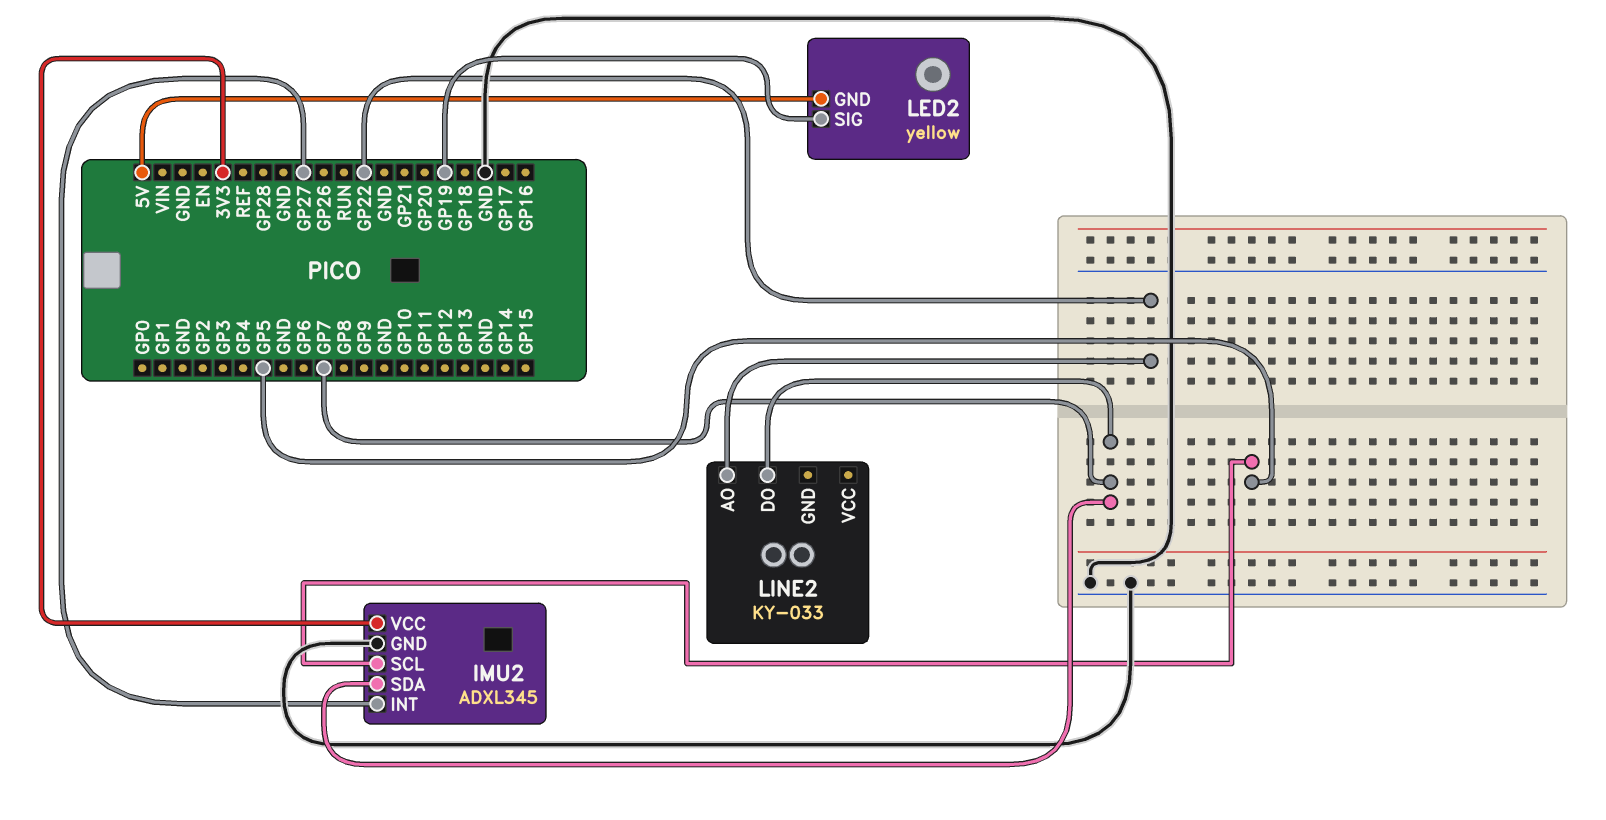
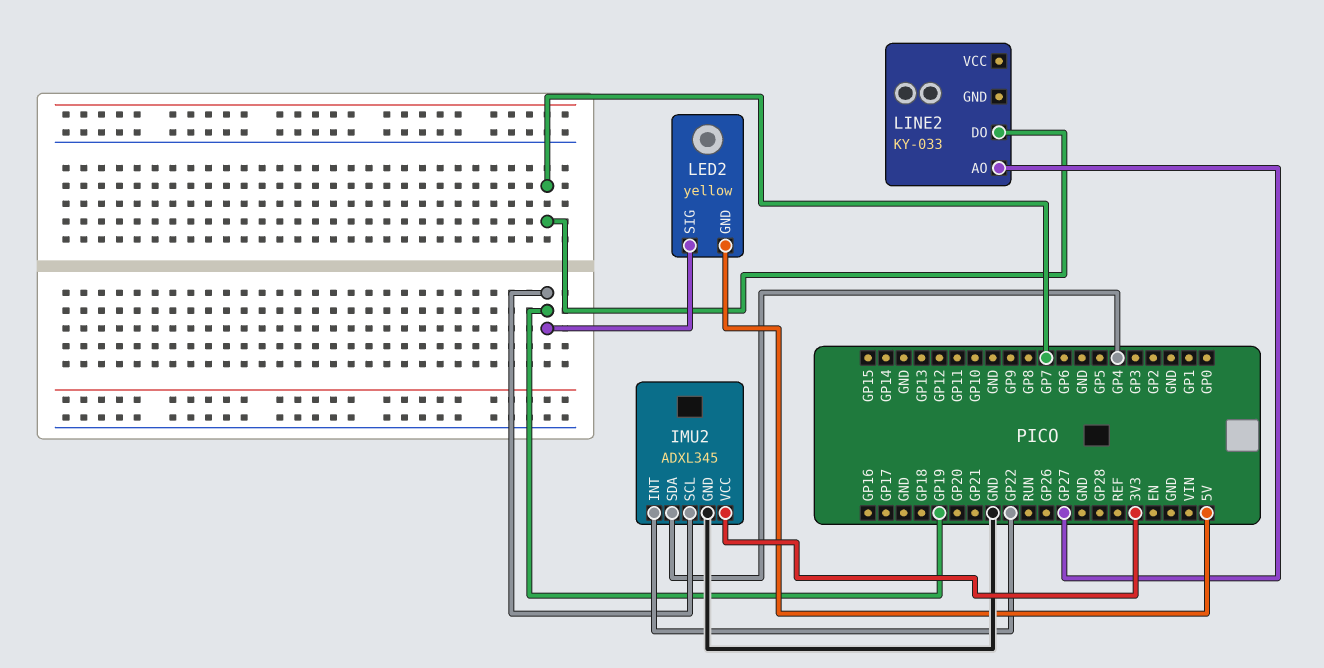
IMU2 pin INT: GP27 -> GP22
IMU2 pin SCL: GP5 -> GP19
IMU2 pin SDA: GP7 -> GP4
LINE2 pin AO: GP22 -> GP27

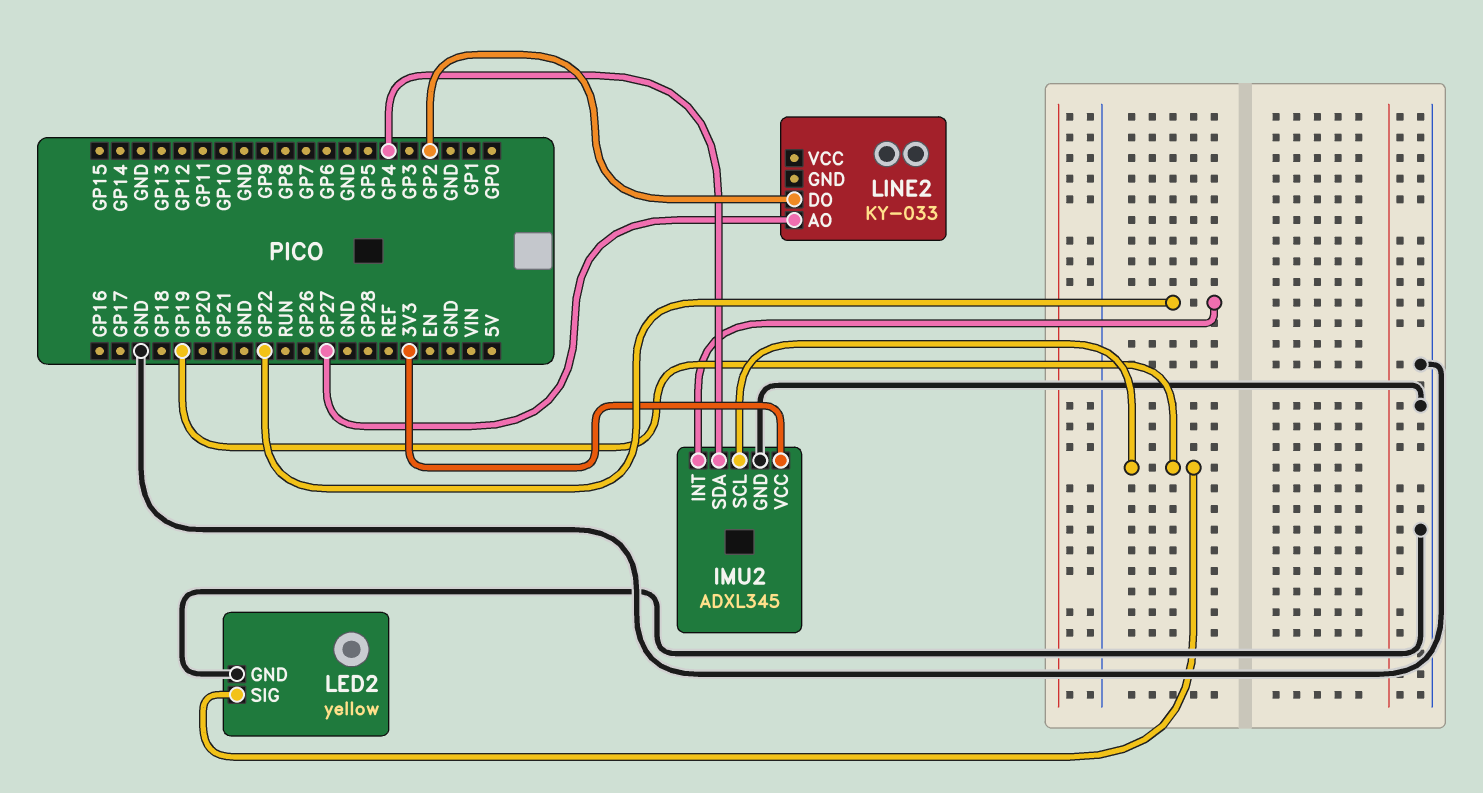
LED2 pin GND: 5V -> GND
LINE2 pin DO: GP7 -> GP2

